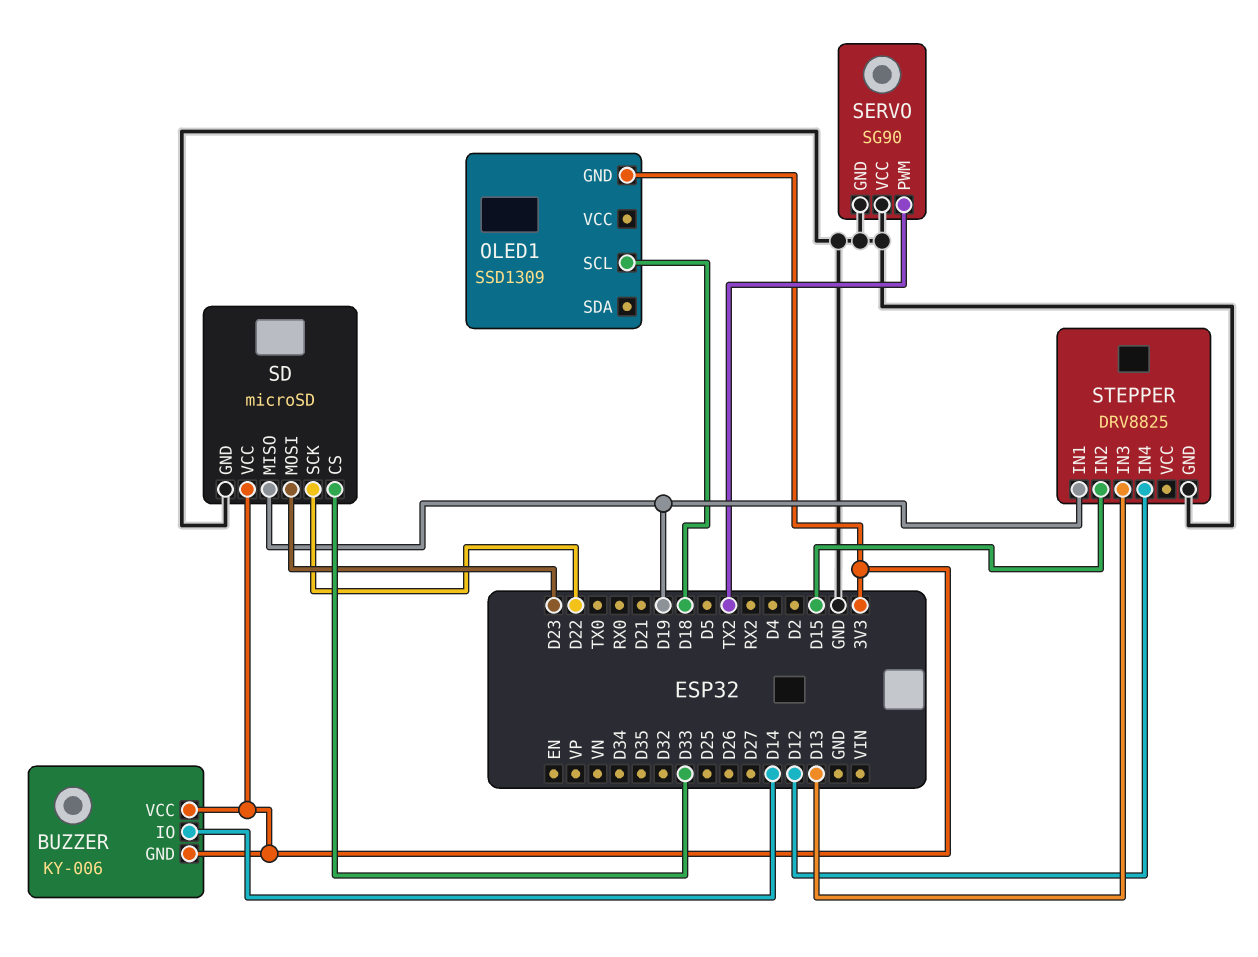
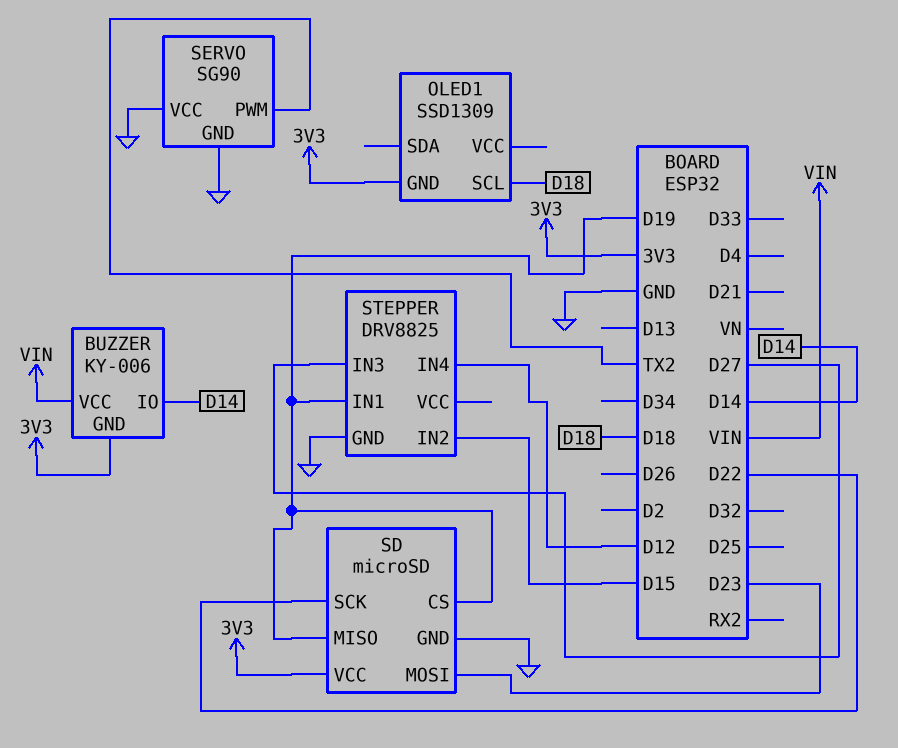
BUZZER pin VCC: 3V3 -> VIN
SD pin CS: D33 -> D19
STEPPER pin IN3: D13 -> D27

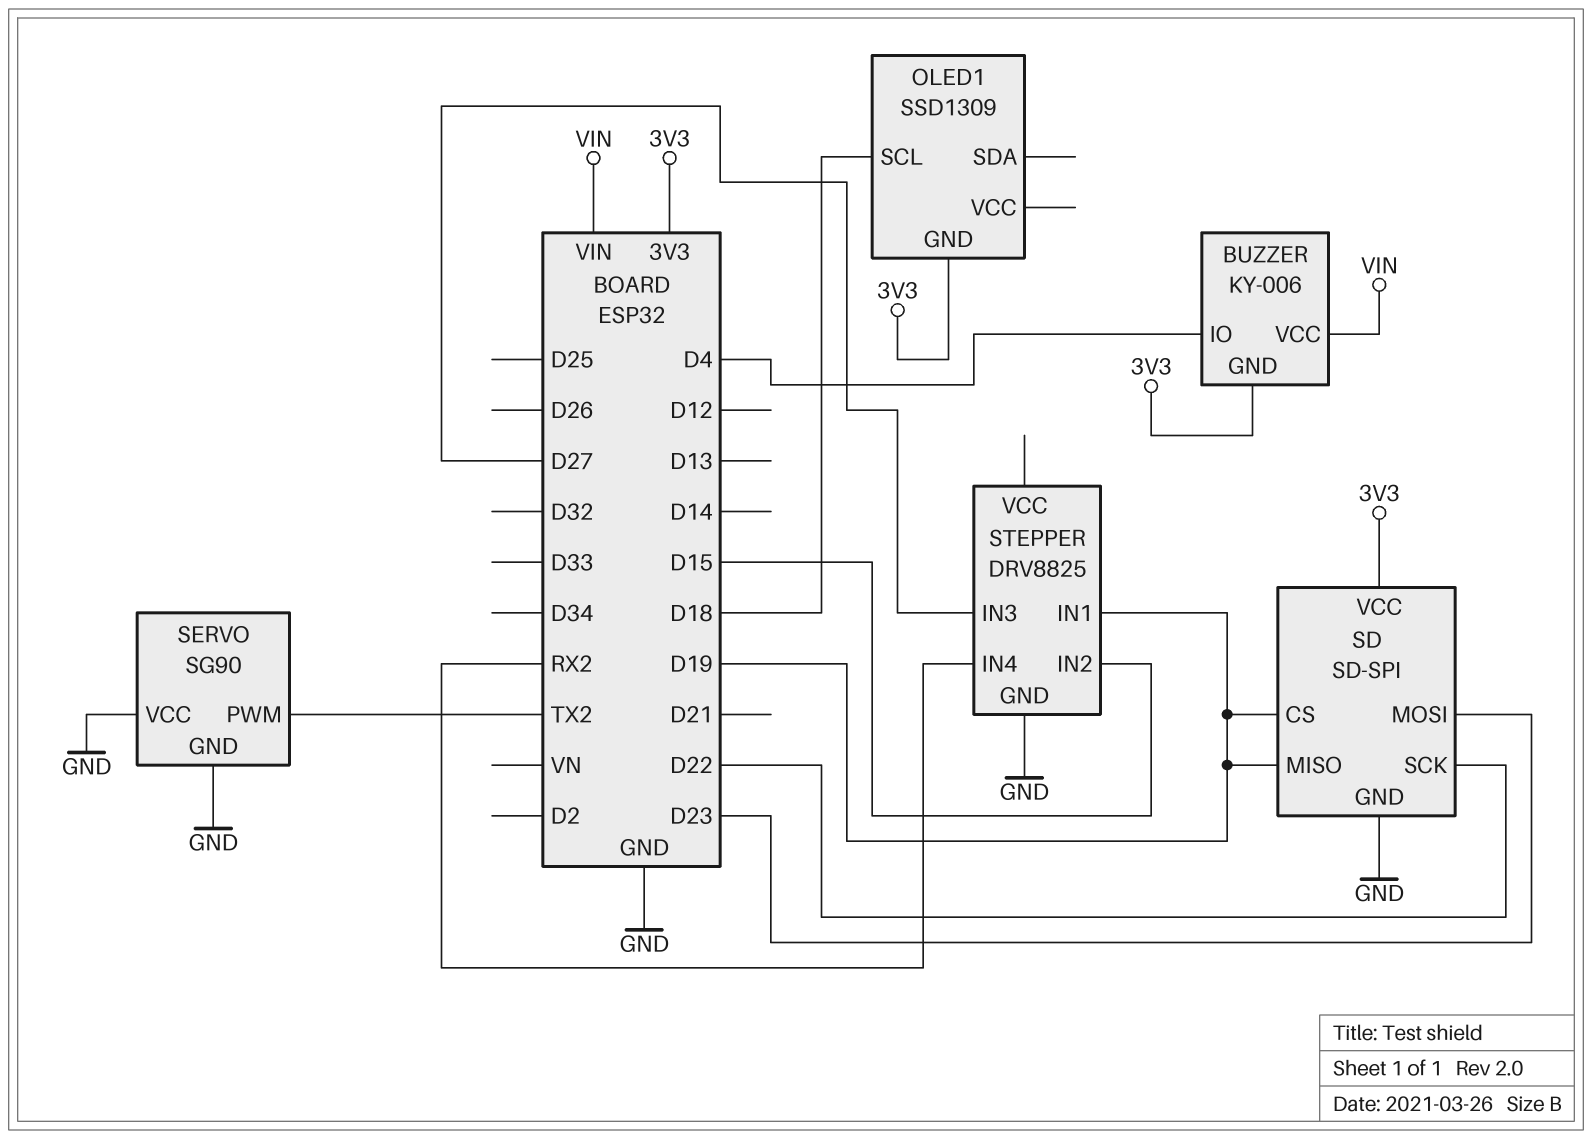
BUZZER pin IO: D14 -> D4
SD: microSD -> SD-SPI
STEPPER pin IN4: D12 -> RX2

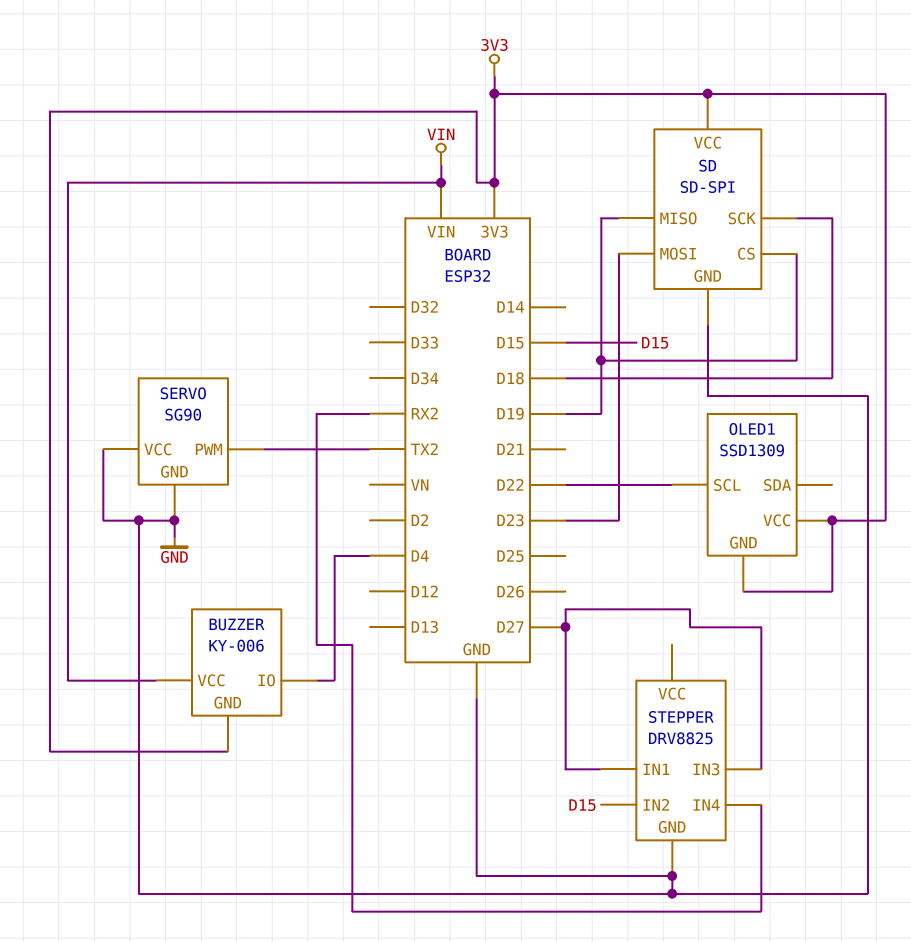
OLED1 pin SCL: D18 -> D22
OLED1 pin VCC: none -> 3V3
SD pin SCK: D22 -> D18
STEPPER pin IN1: D19 -> D27

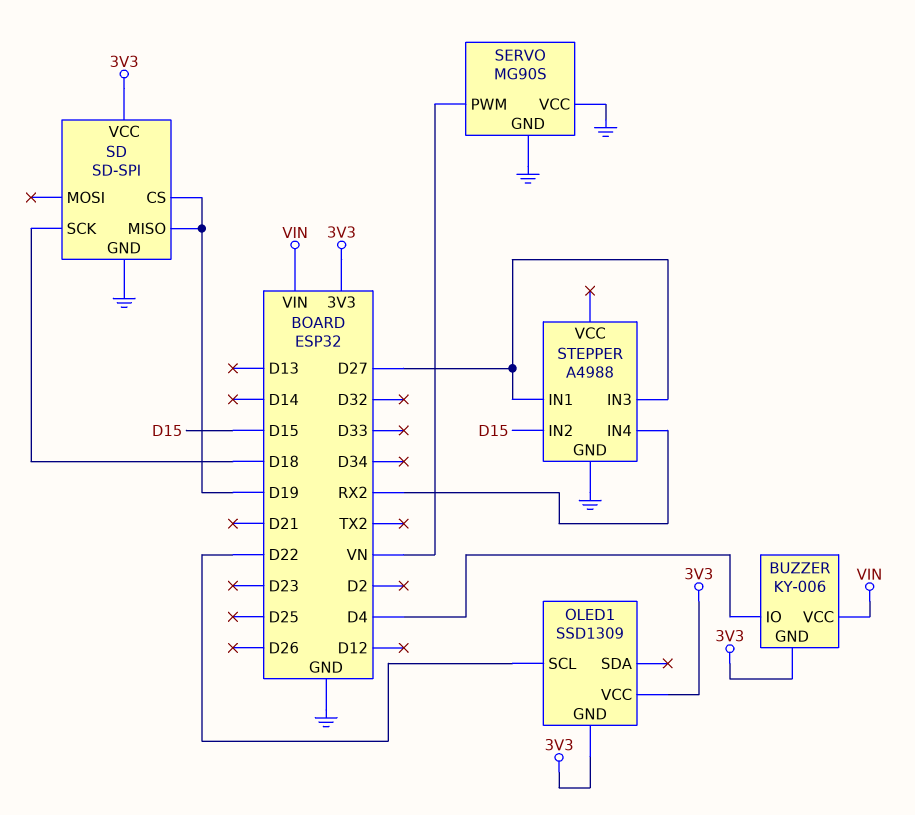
SD pin MOSI: D23 -> none
SERVO: SG90 -> MG90S
SERVO pin PWM: TX2 -> VN
STEPPER: DRV8825 -> A4988

